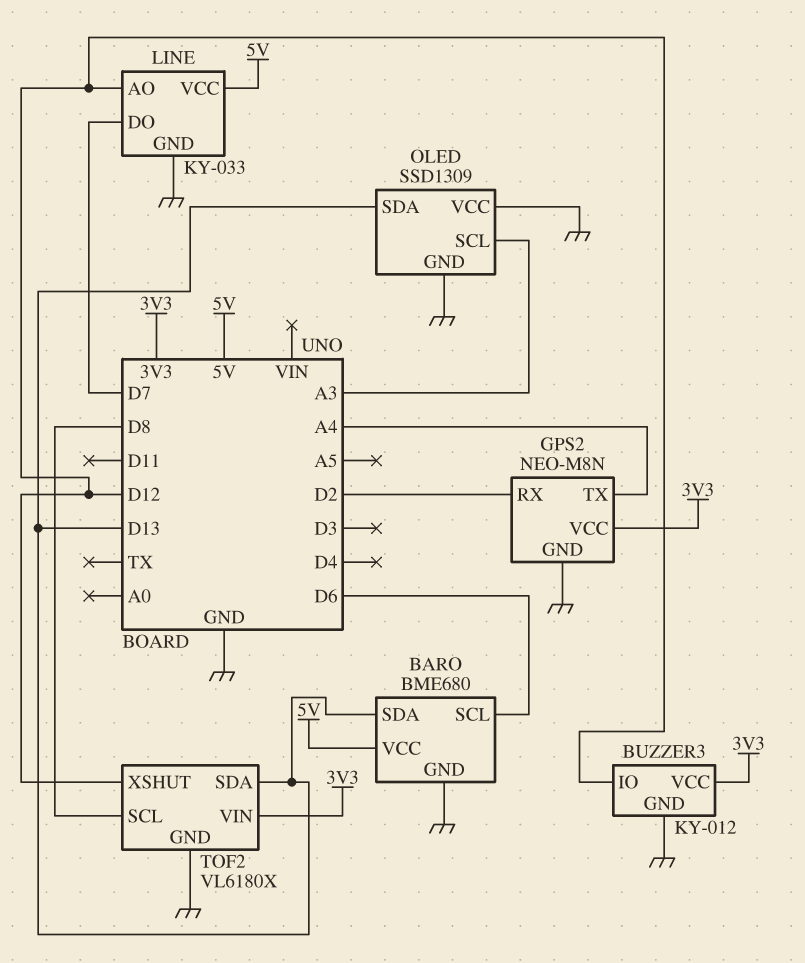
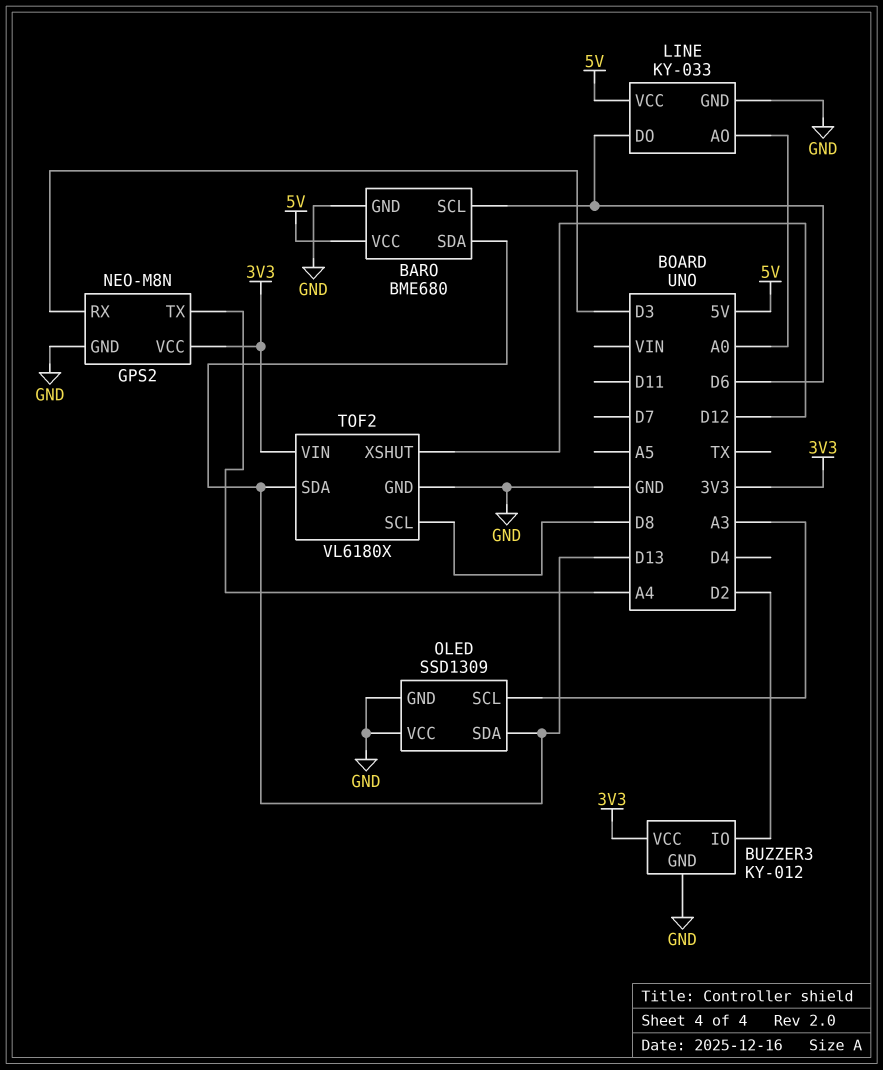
BUZZER3 pin IO: D12 -> D2
GPS2 pin RX: D2 -> D3
LINE pin AO: D12 -> A0
LINE pin DO: D7 -> D6

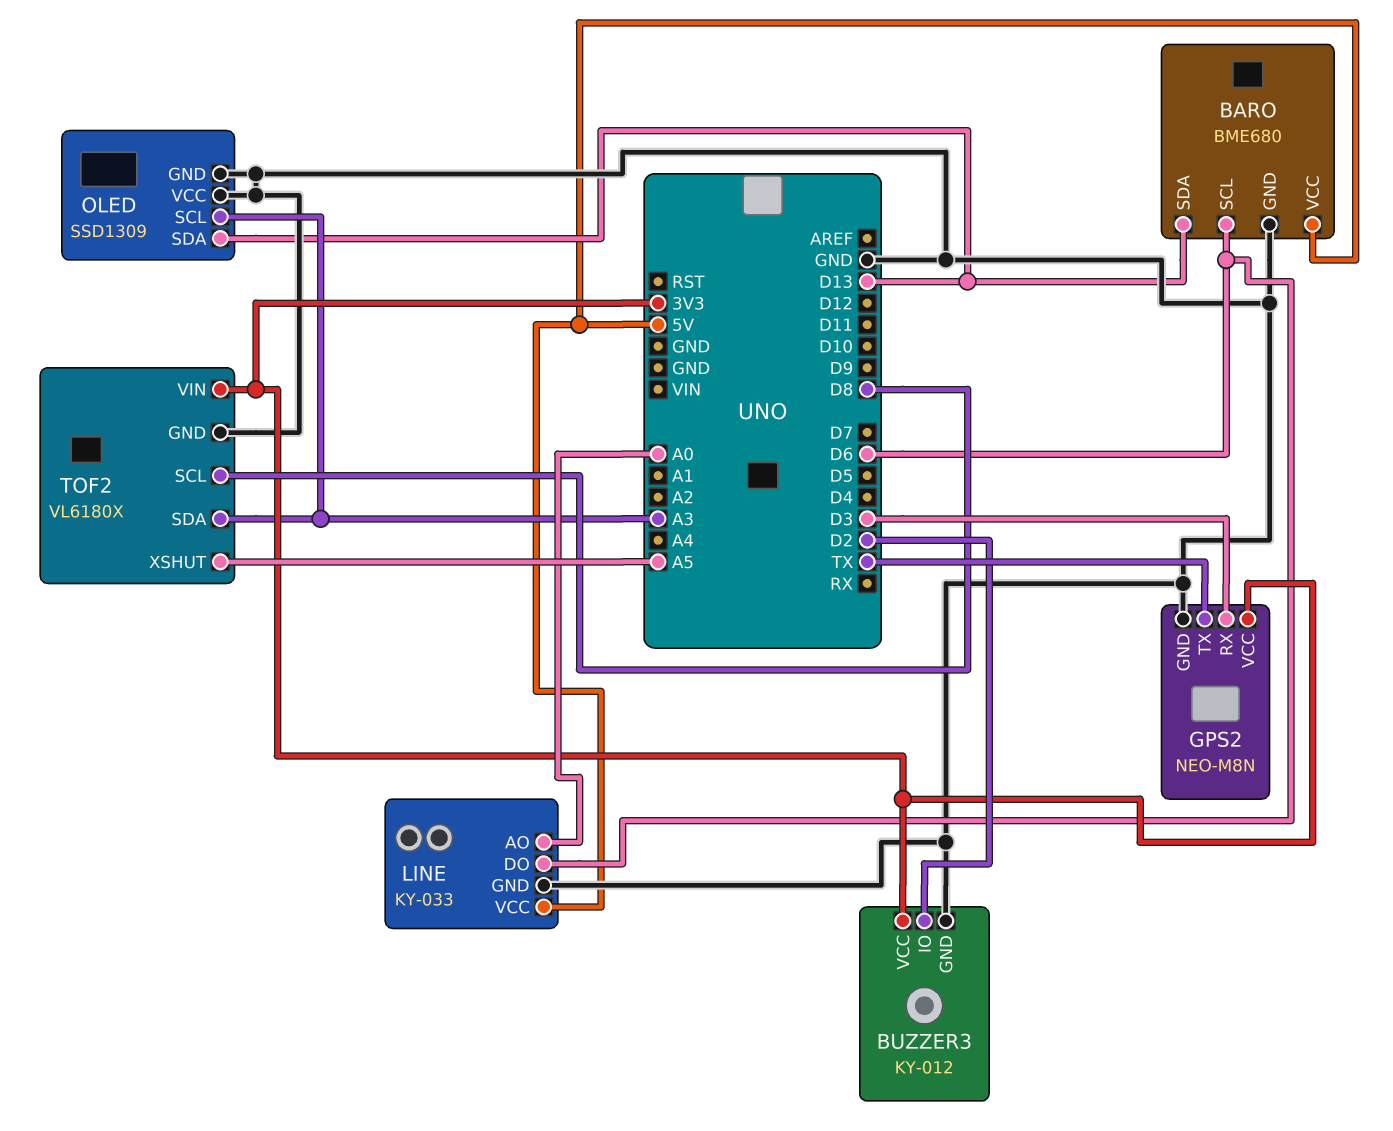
GPS2 pin TX: A4 -> TX
TOF2 pin SDA: D13 -> A3
TOF2 pin XSHUT: D12 -> A5

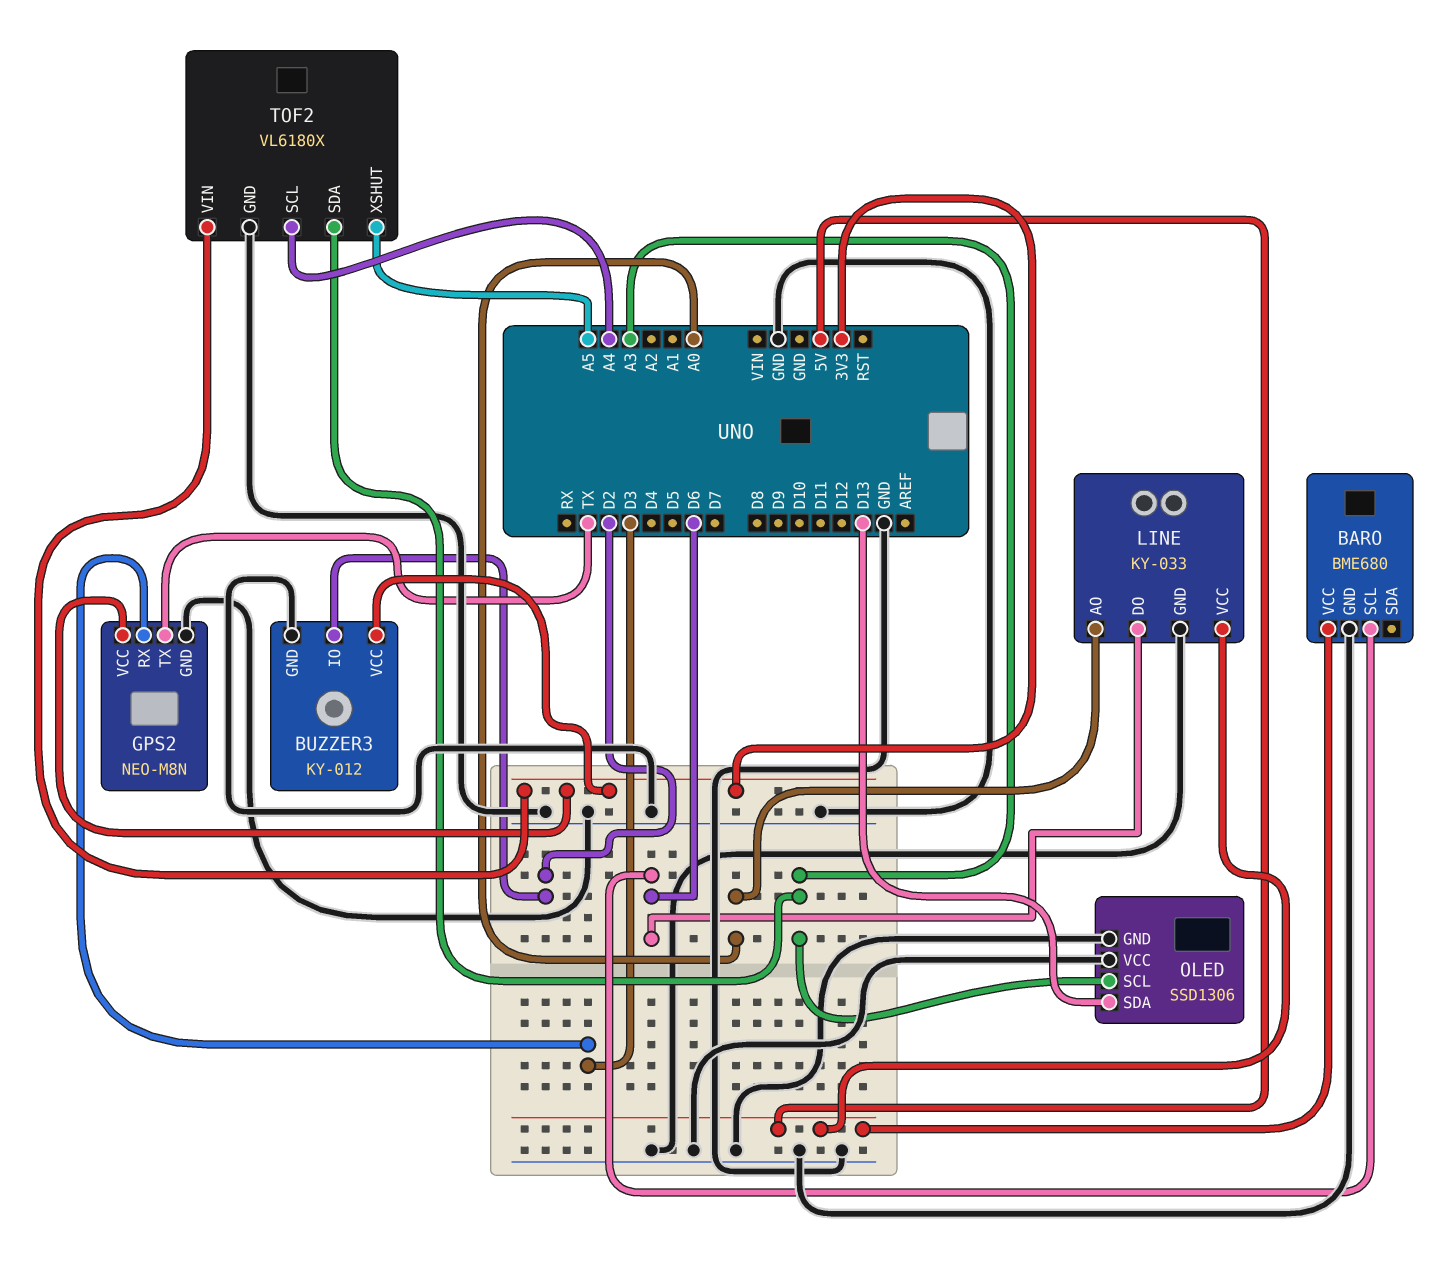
BARO pin SDA: D13 -> none
OLED: SSD1309 -> SSD1306
TOF2 pin SCL: D8 -> A4

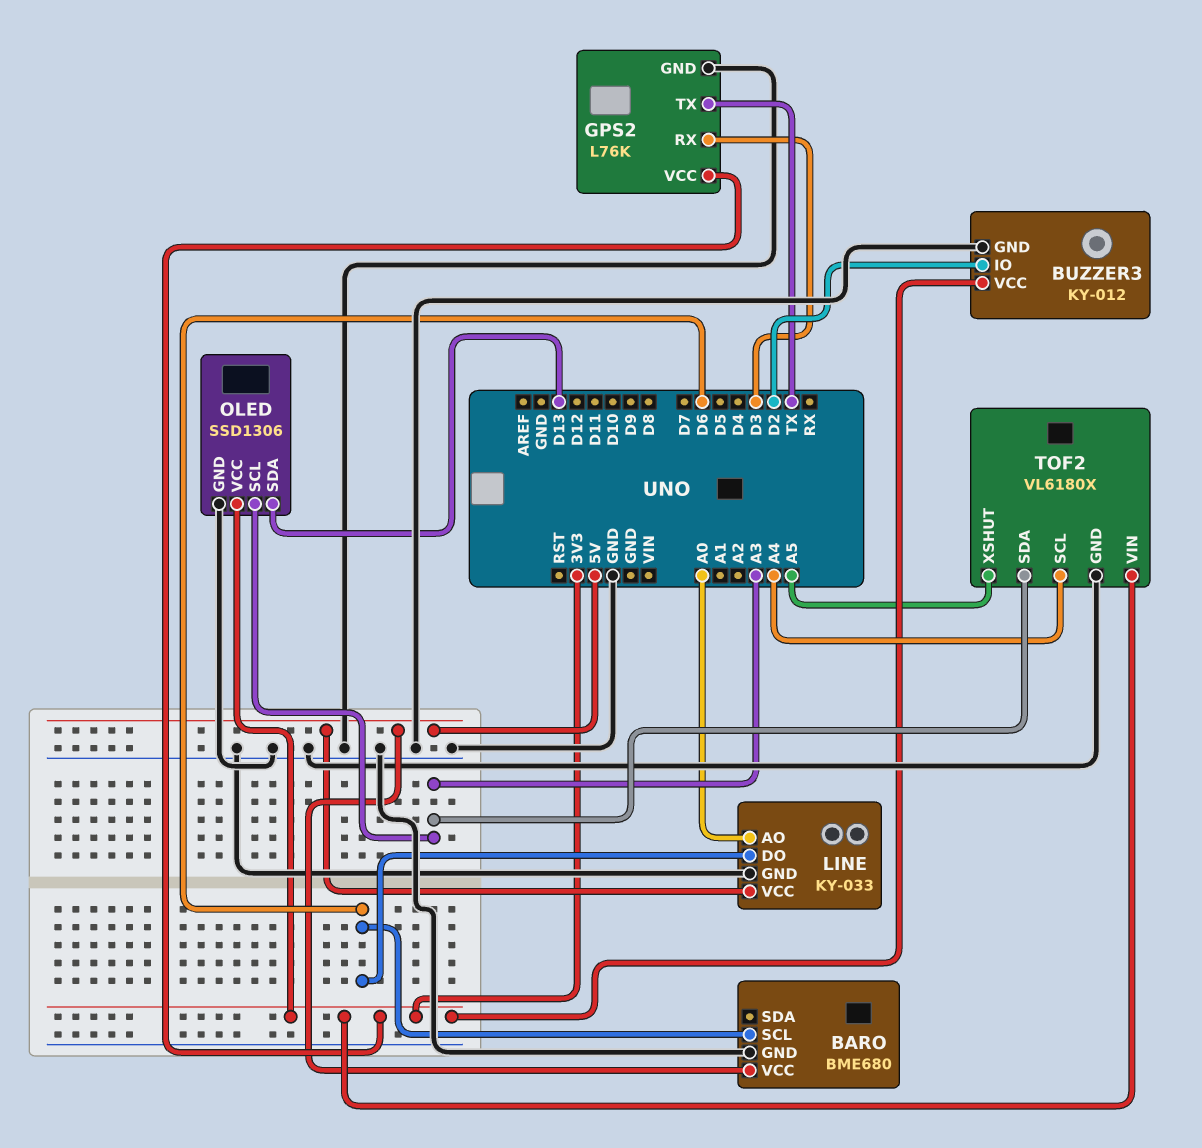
GPS2: NEO-M8N -> L76K
OLED pin VCC: GND -> 3V3

